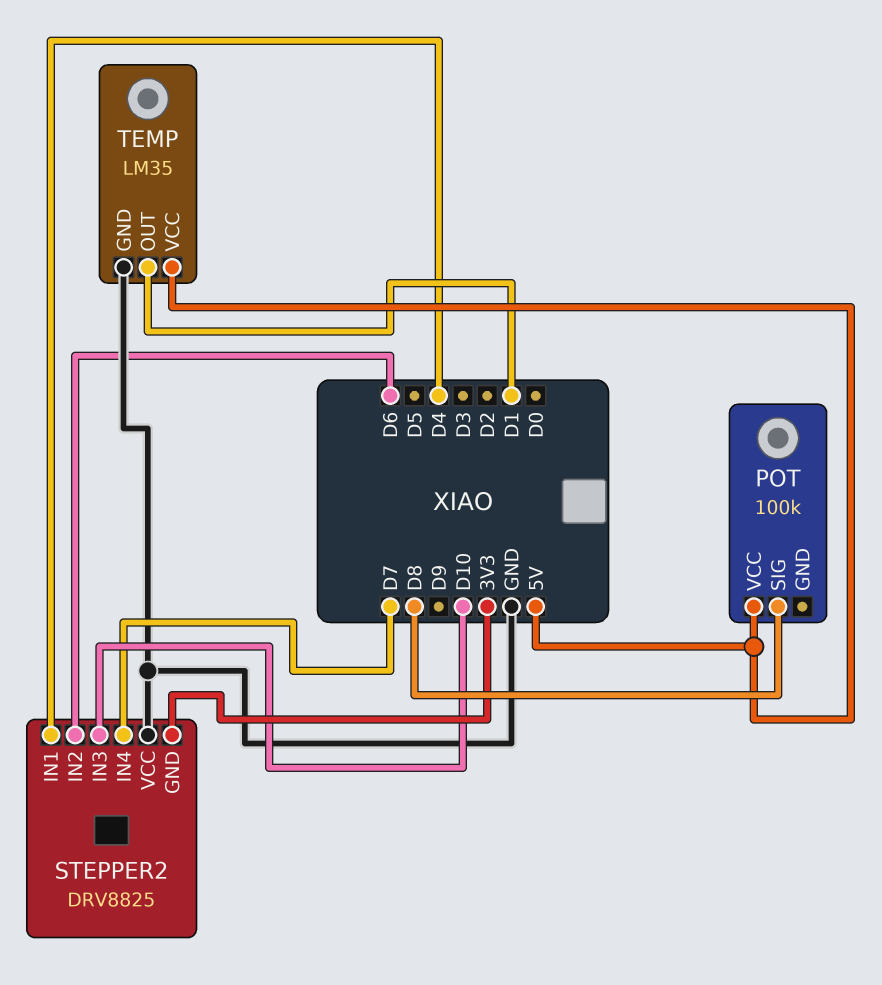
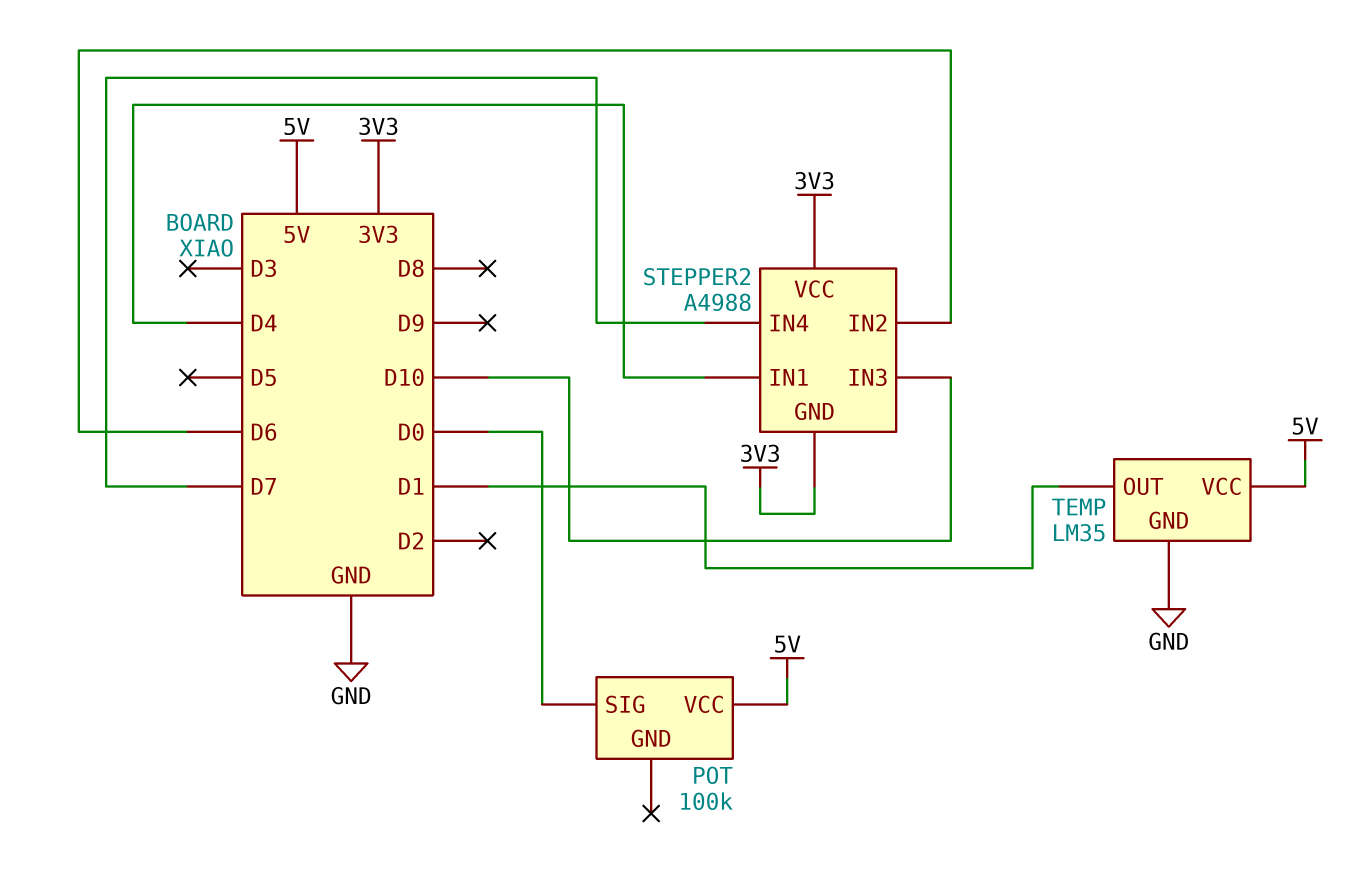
POT pin SIG: D8 -> D0
STEPPER2: DRV8825 -> A4988
STEPPER2 pin VCC: GND -> 3V3

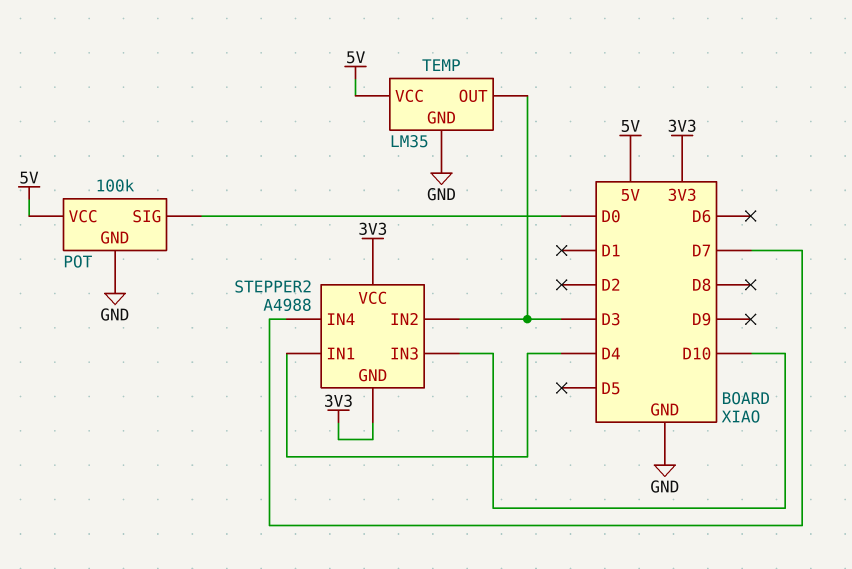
POT pin GND: none -> GND
STEPPER2 pin IN2: D6 -> D3
TEMP pin OUT: D1 -> D3

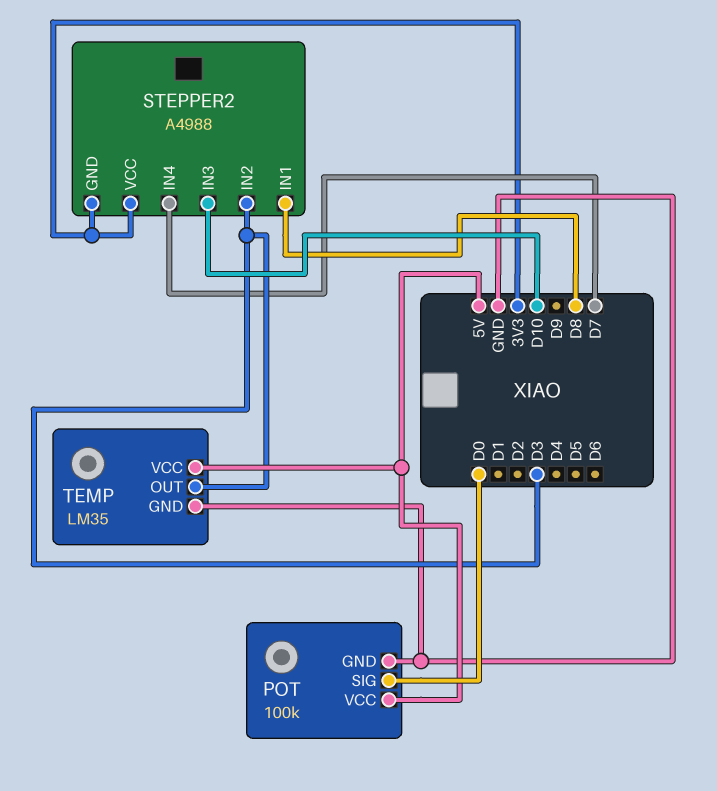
STEPPER2 pin IN1: D4 -> D8

